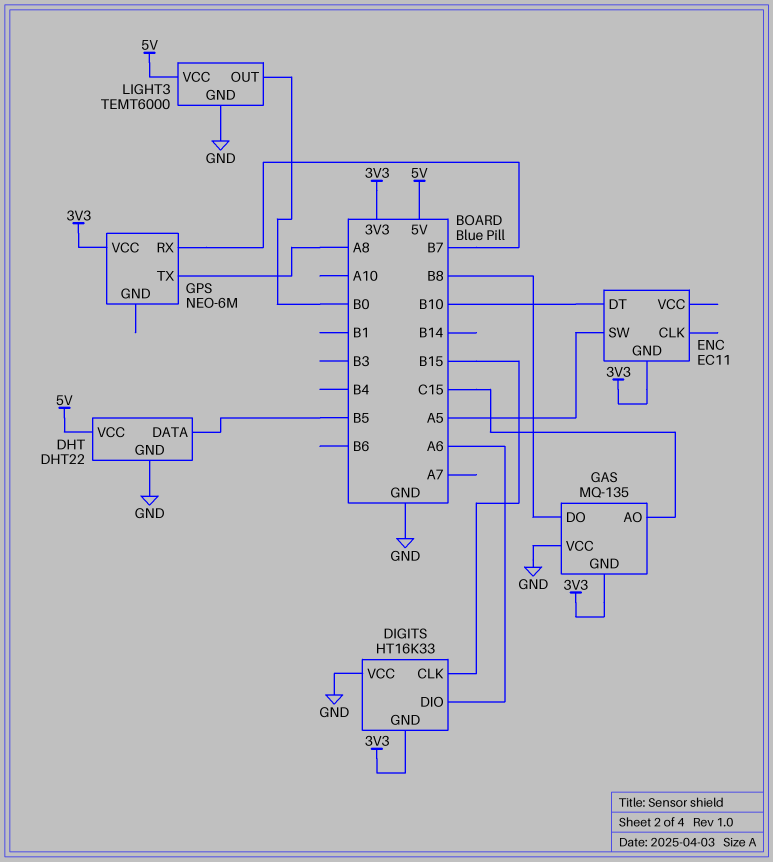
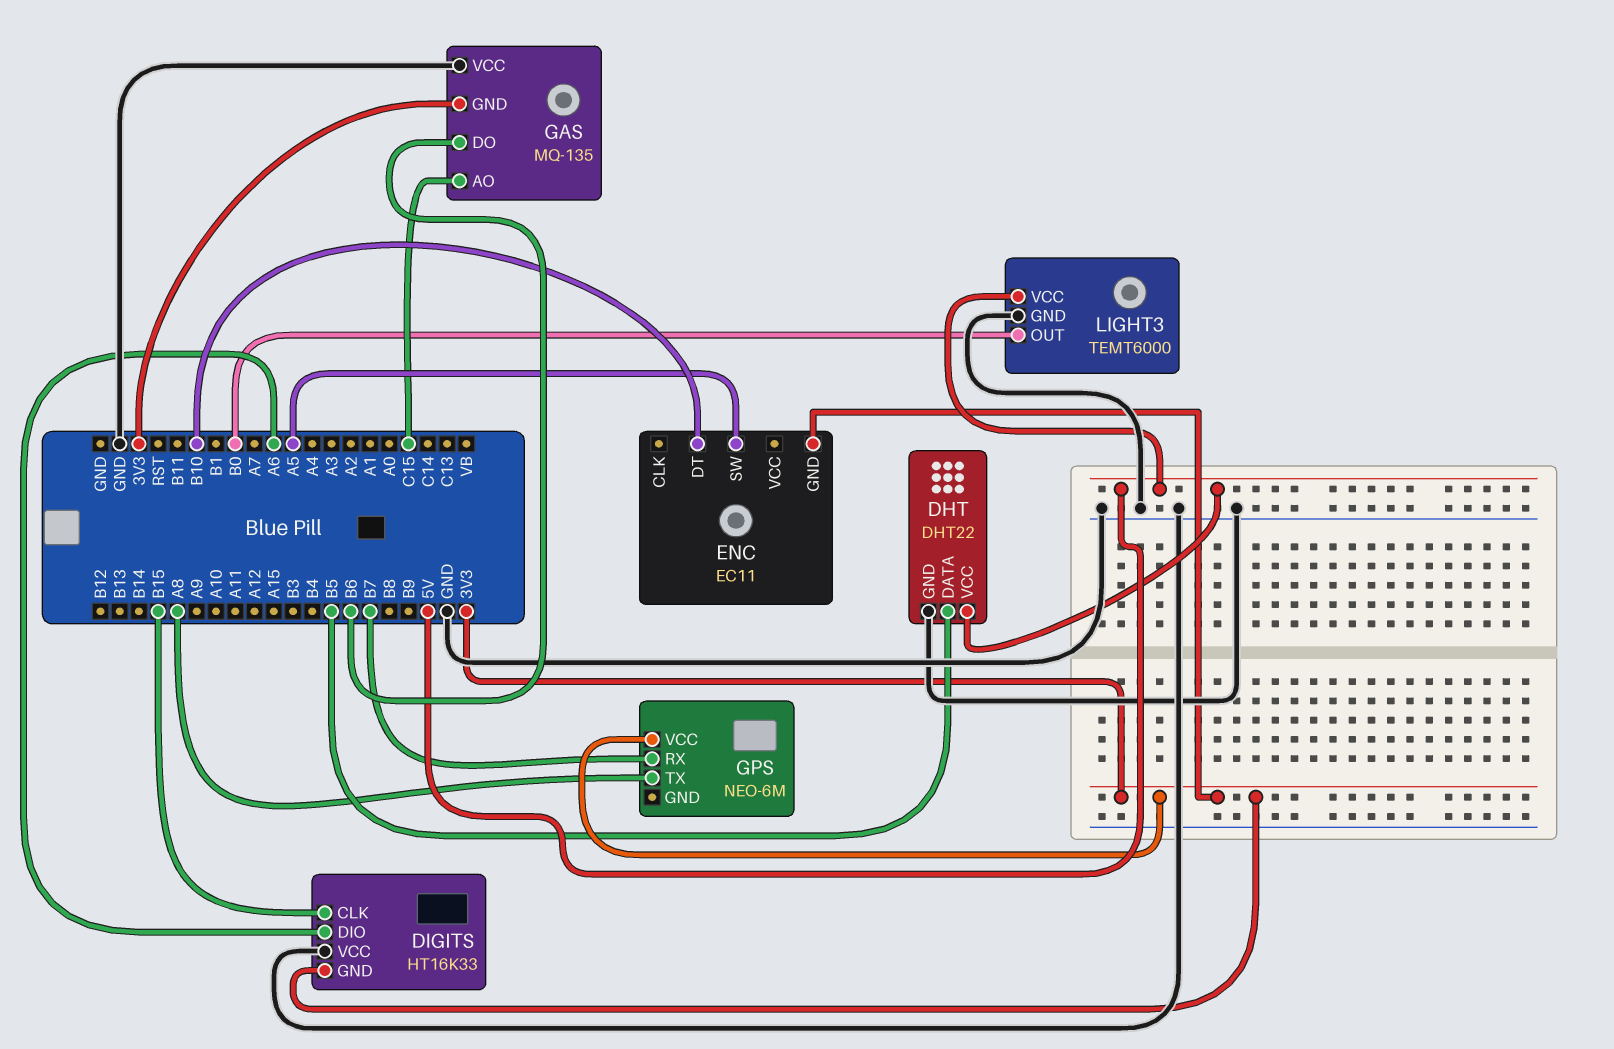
GAS pin DO: B8 -> B6

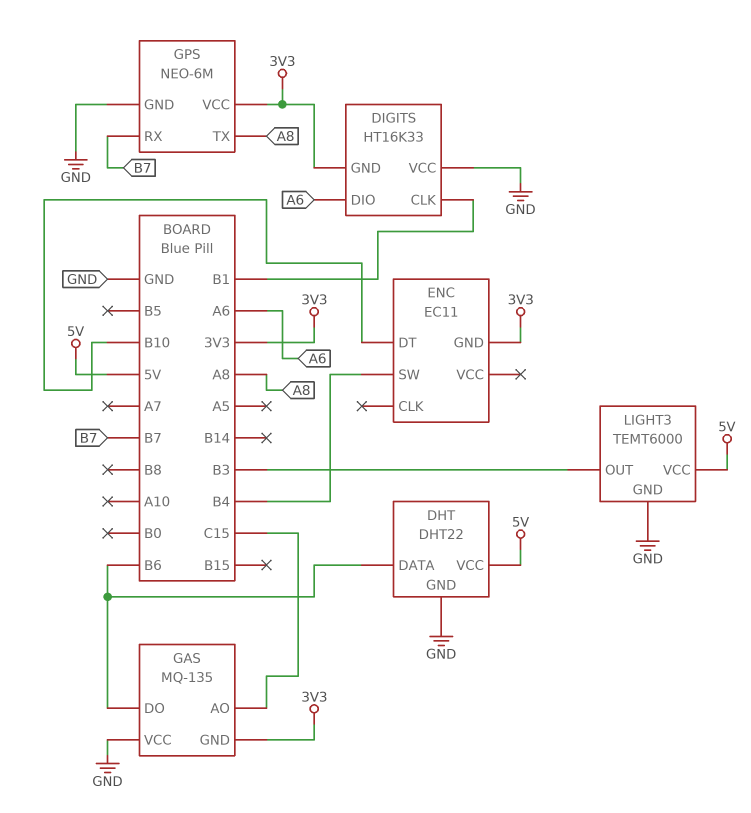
DHT pin DATA: B5 -> B6
DIGITS pin CLK: B15 -> B1
ENC pin SW: A5 -> B4
GPS pin GND: none -> GND
LIGHT3 pin OUT: B0 -> B3

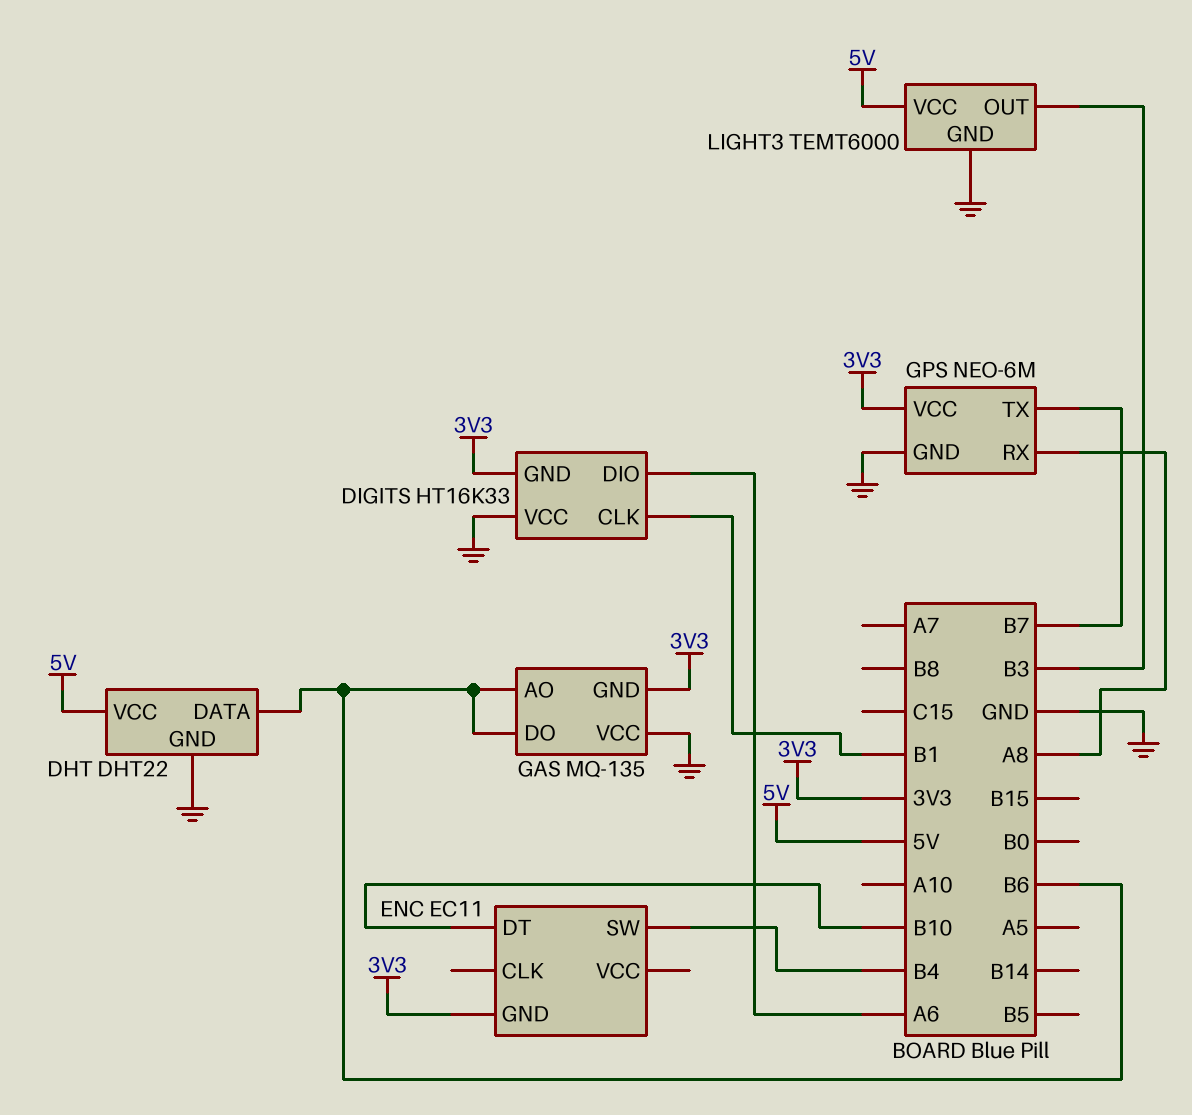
GAS pin AO: C15 -> B6
GPS pin RX: B7 -> A8
GPS pin TX: A8 -> B7

